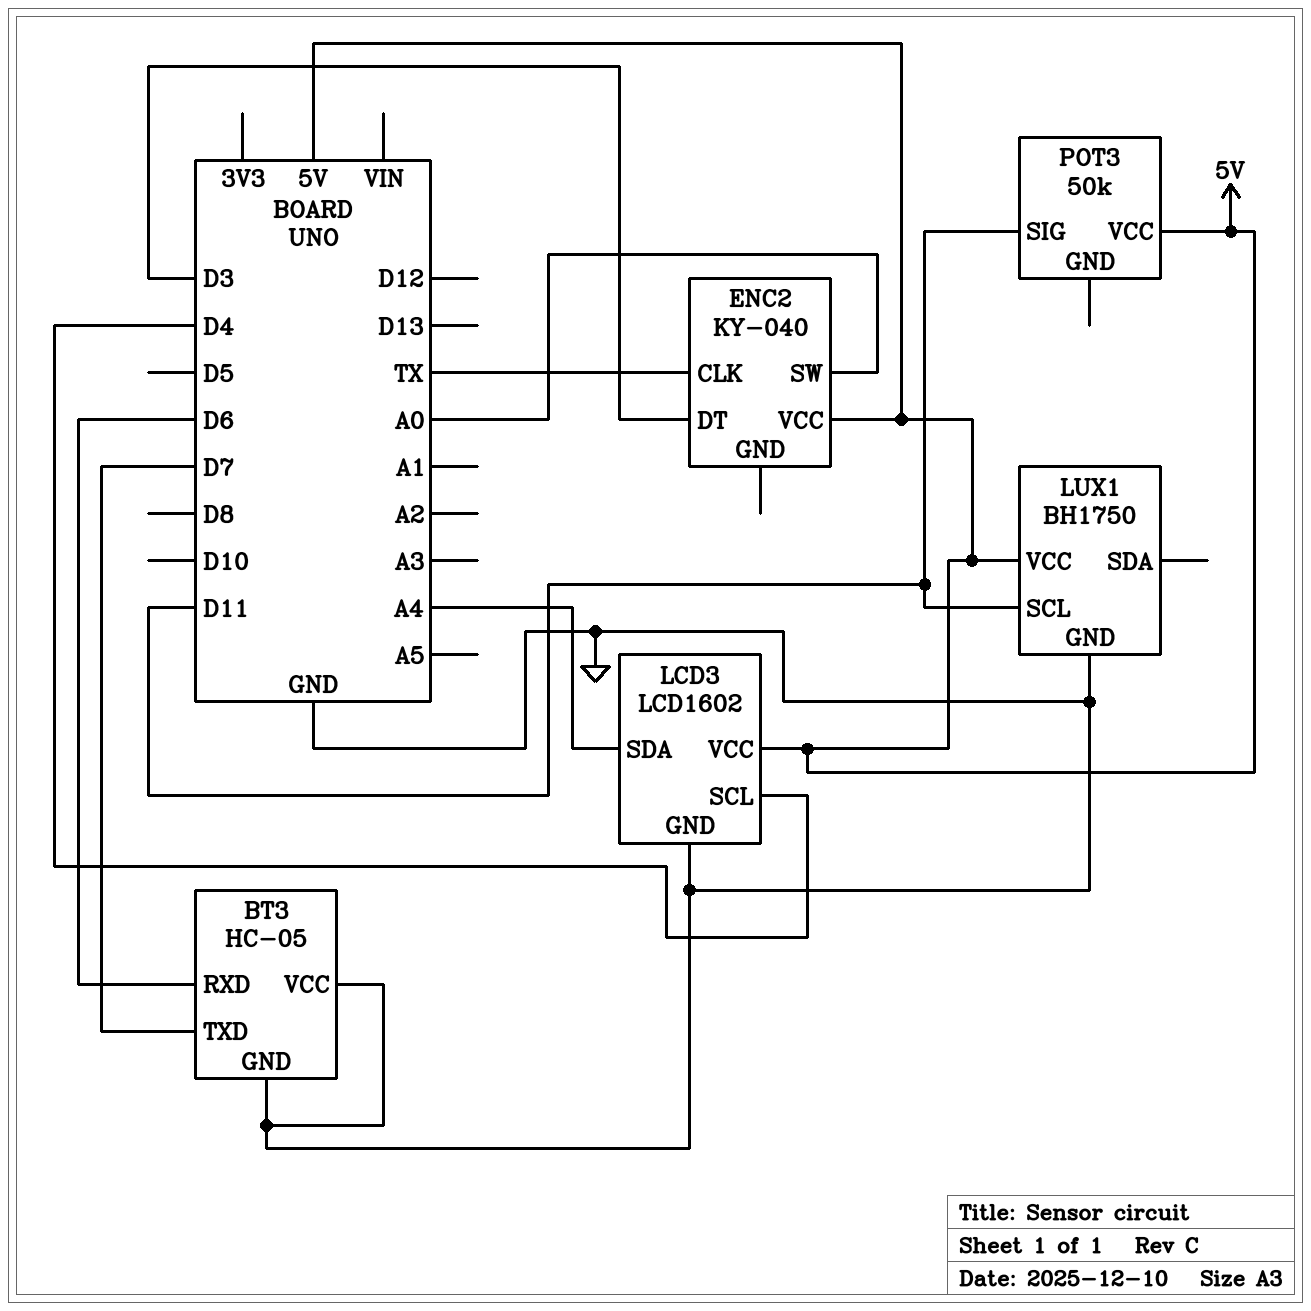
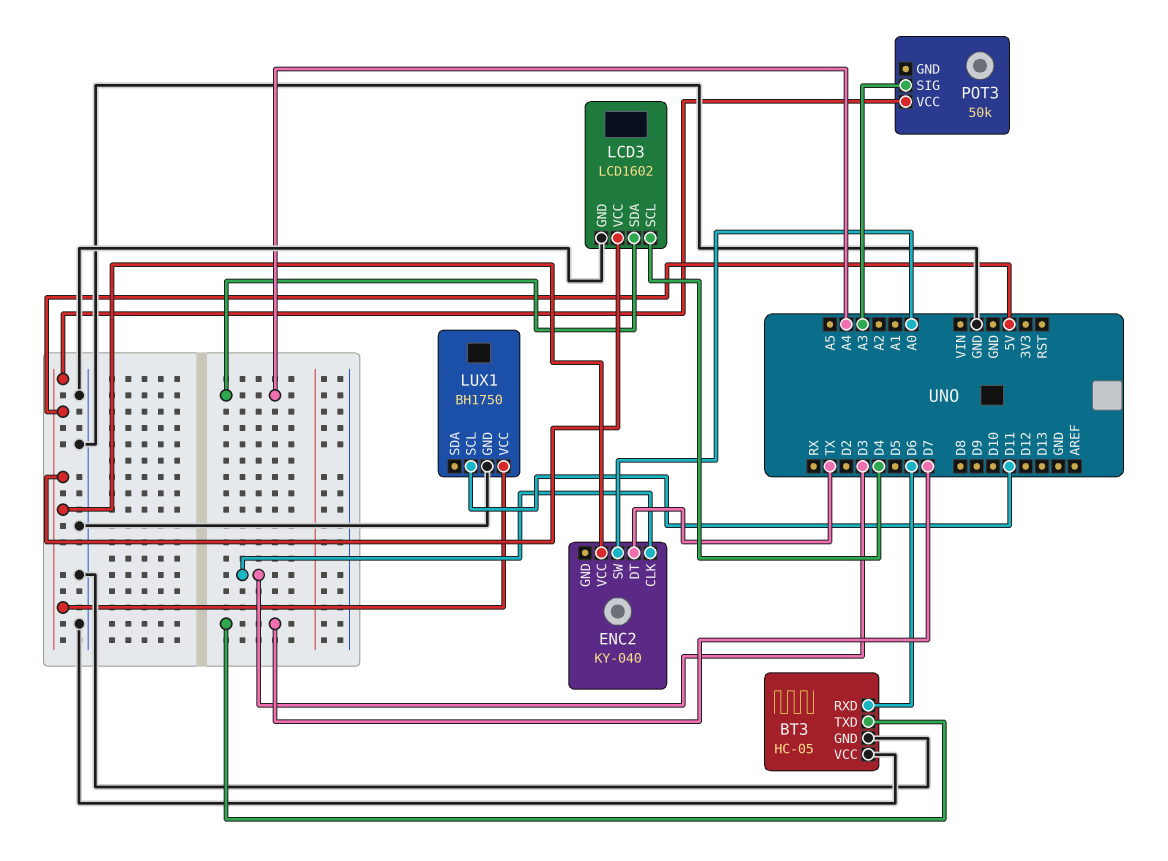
ENC2 pin CLK: TX -> D3
ENC2 pin DT: D3 -> TX
POT3 pin SIG: D11 -> A3

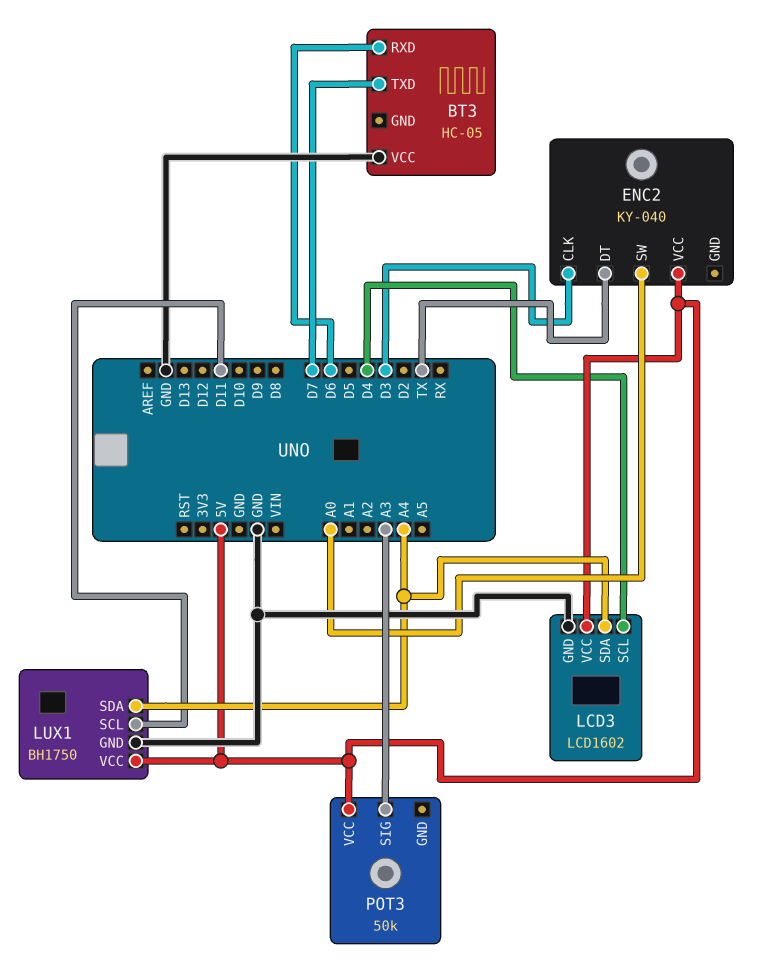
BT3 pin GND: GND -> none
LUX1 pin SDA: none -> A4

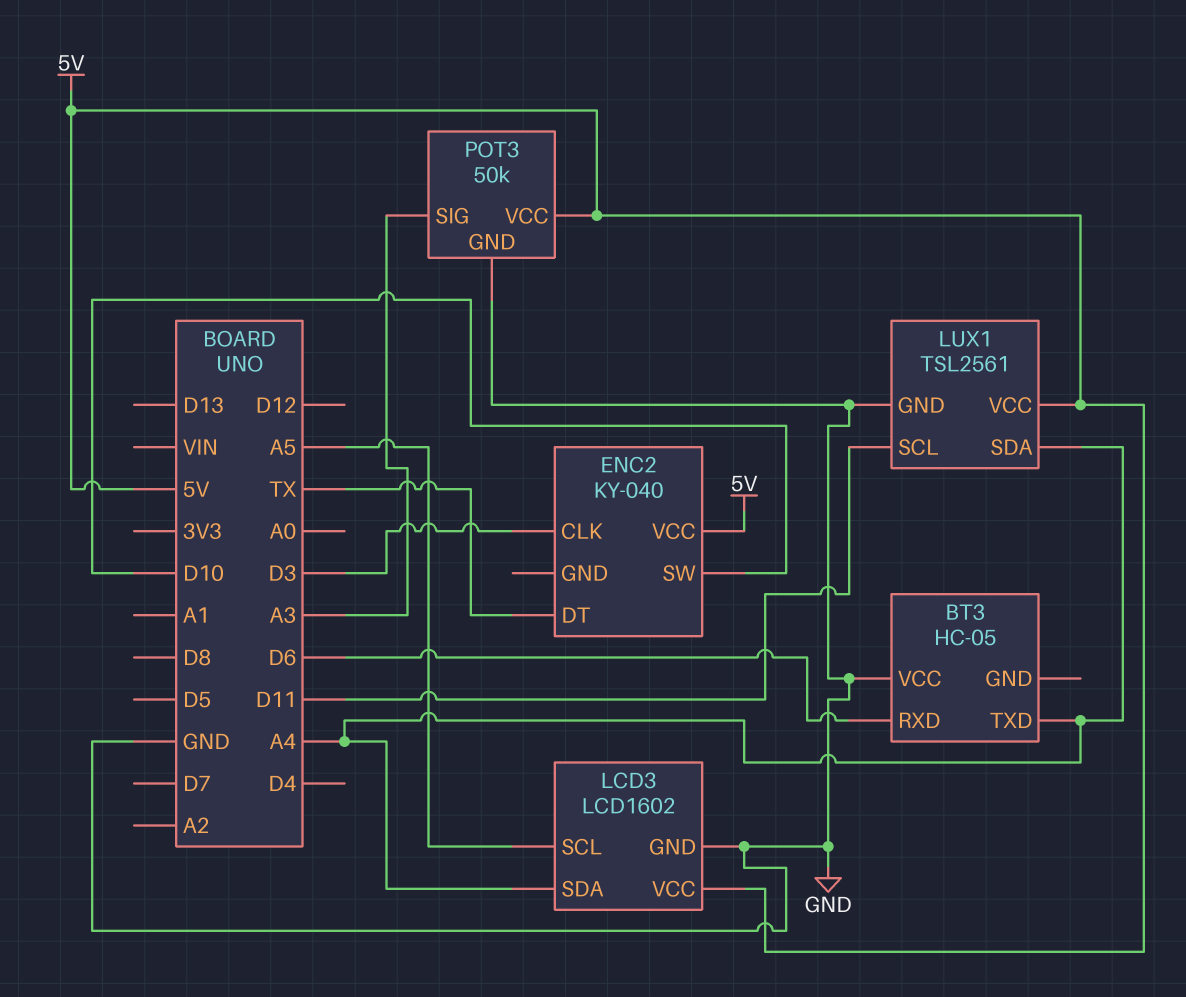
BT3 pin TXD: D7 -> A4
ENC2 pin SW: A0 -> D10
LCD3 pin SCL: D4 -> A5
LUX1: BH1750 -> TSL2561
POT3 pin GND: none -> GND

